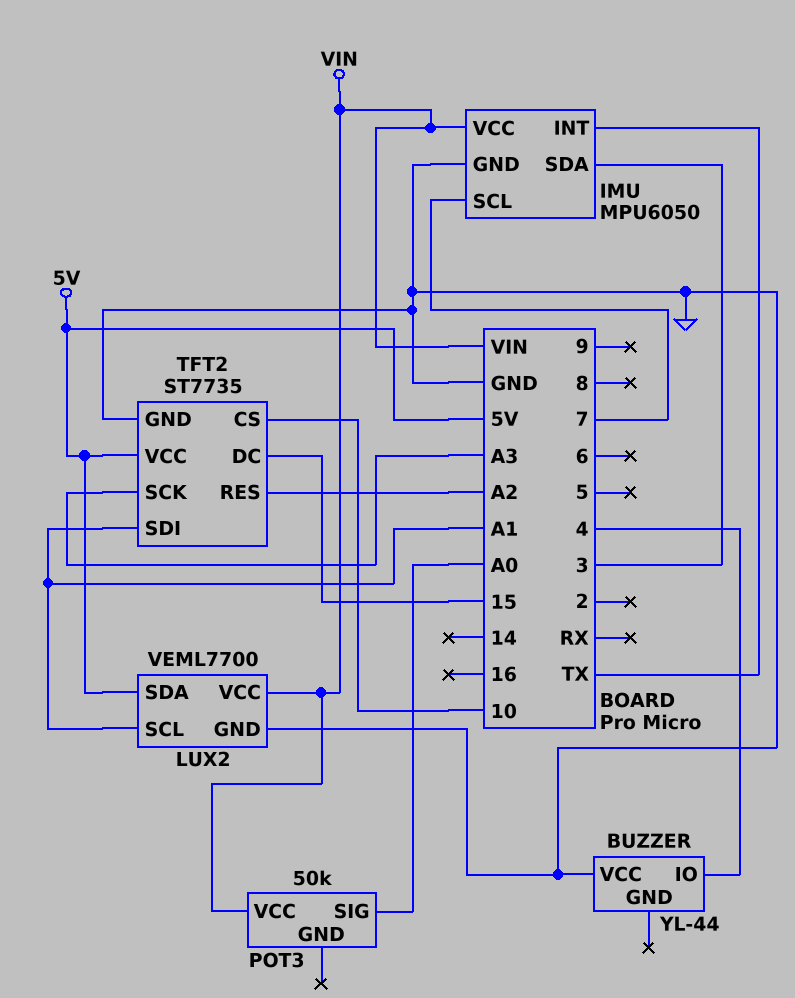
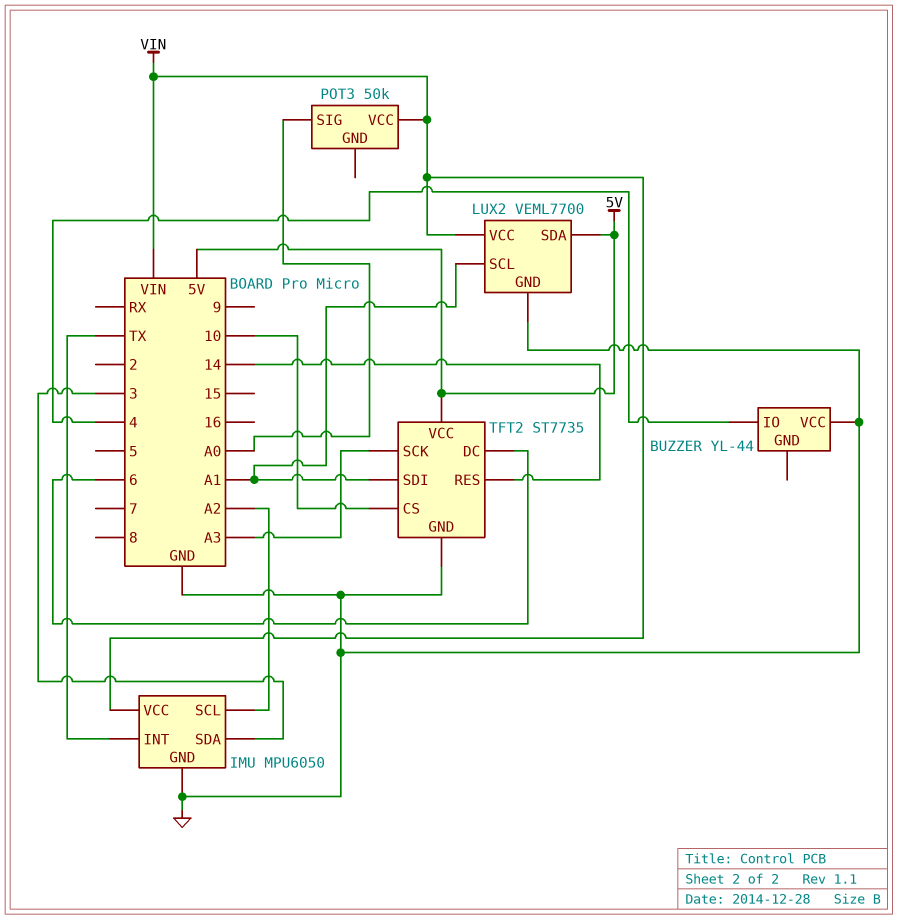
IMU pin SCL: 7 -> A2
TFT2 pin DC: 15 -> 6
TFT2 pin RES: A2 -> 14

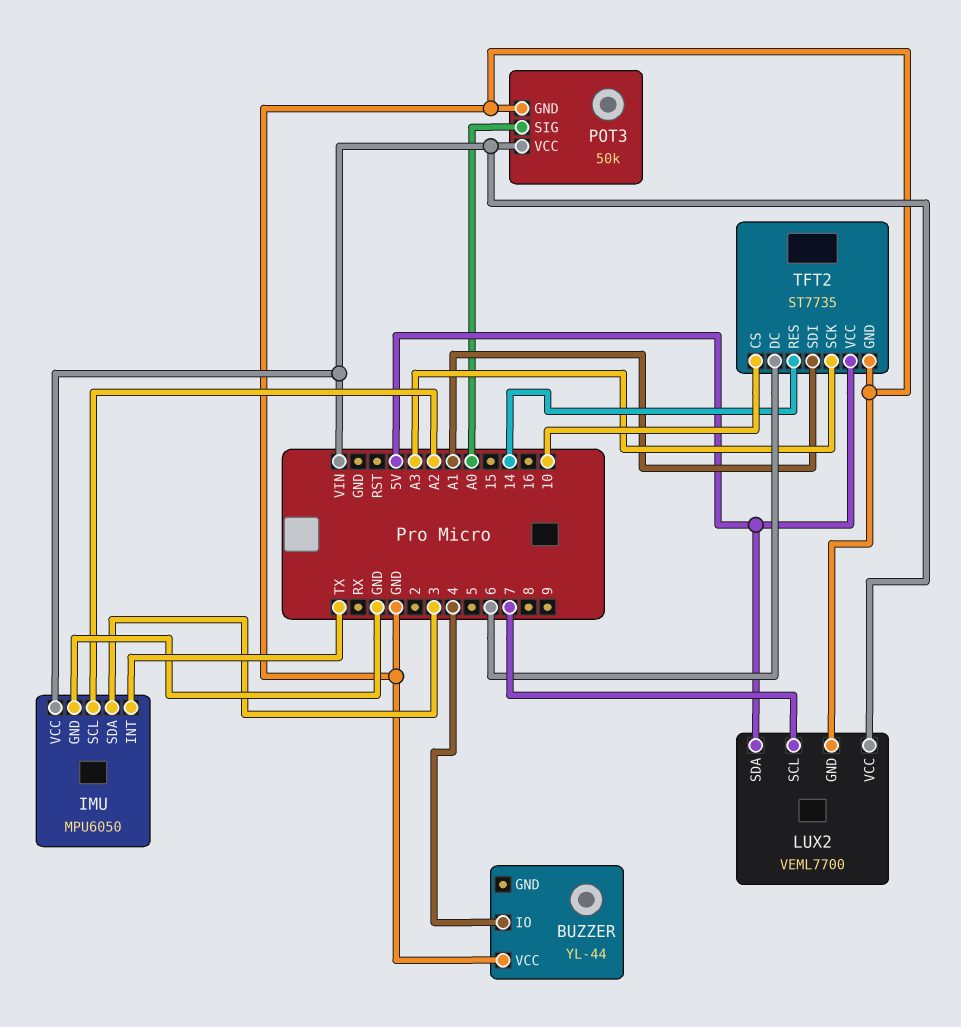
LUX2 pin SCL: A1 -> 7
POT3 pin GND: none -> GND

